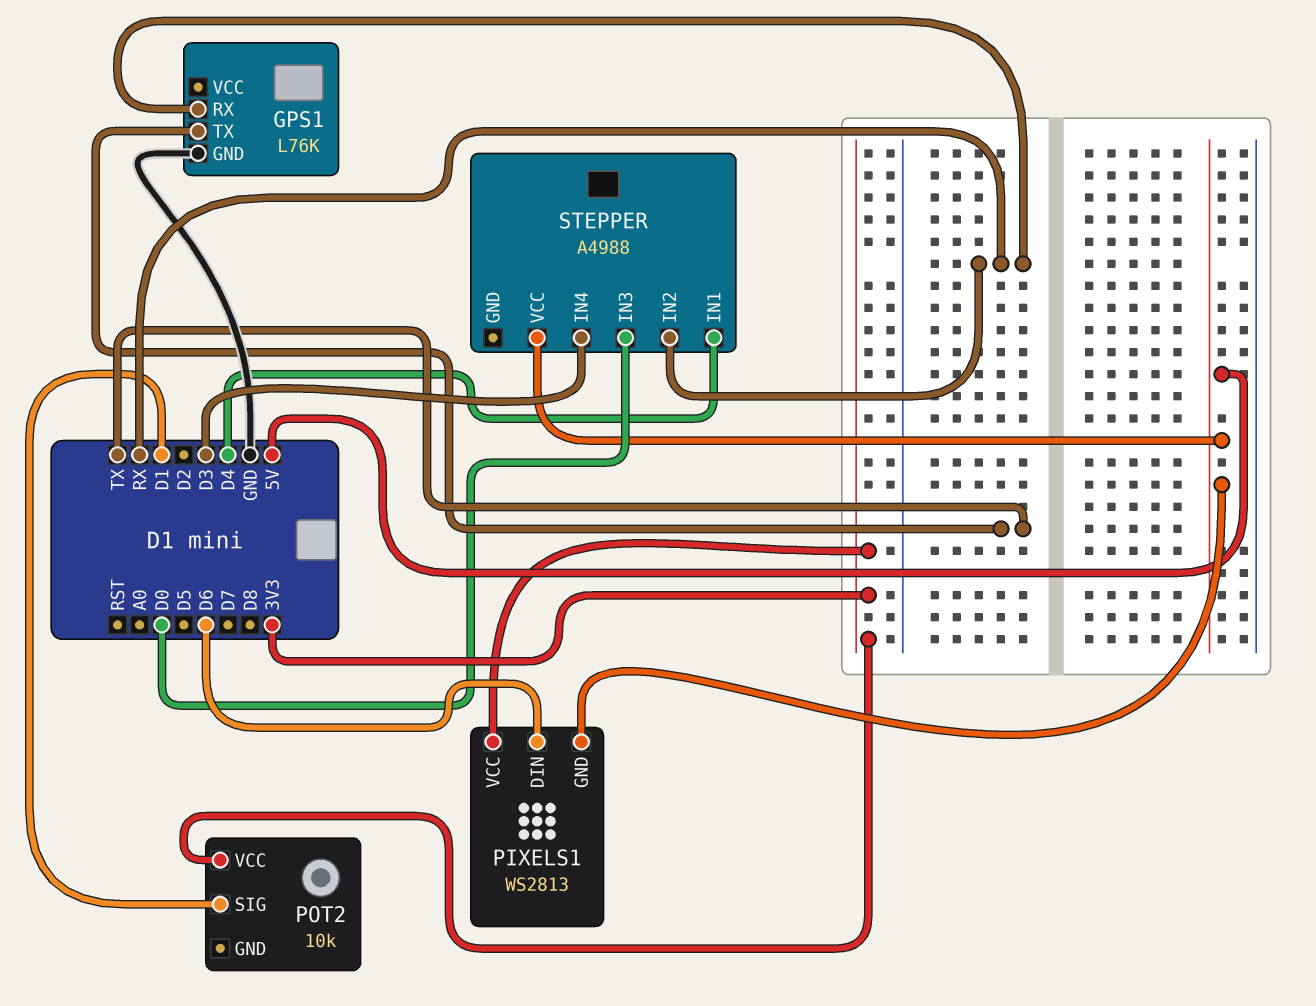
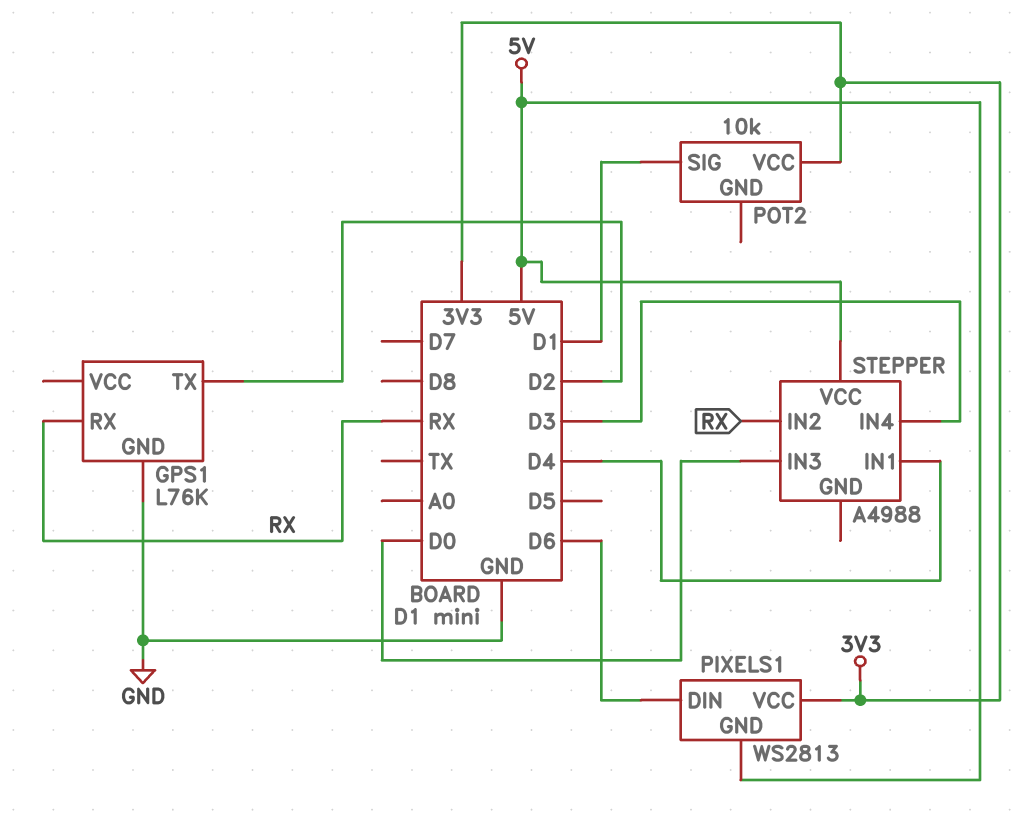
GPS1 pin TX: TX -> D2

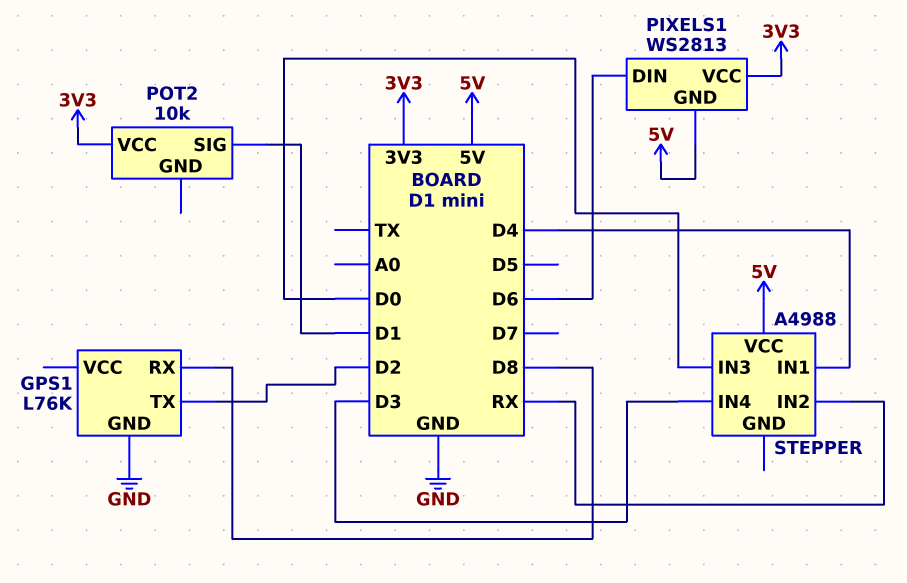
GPS1 pin RX: RX -> D8

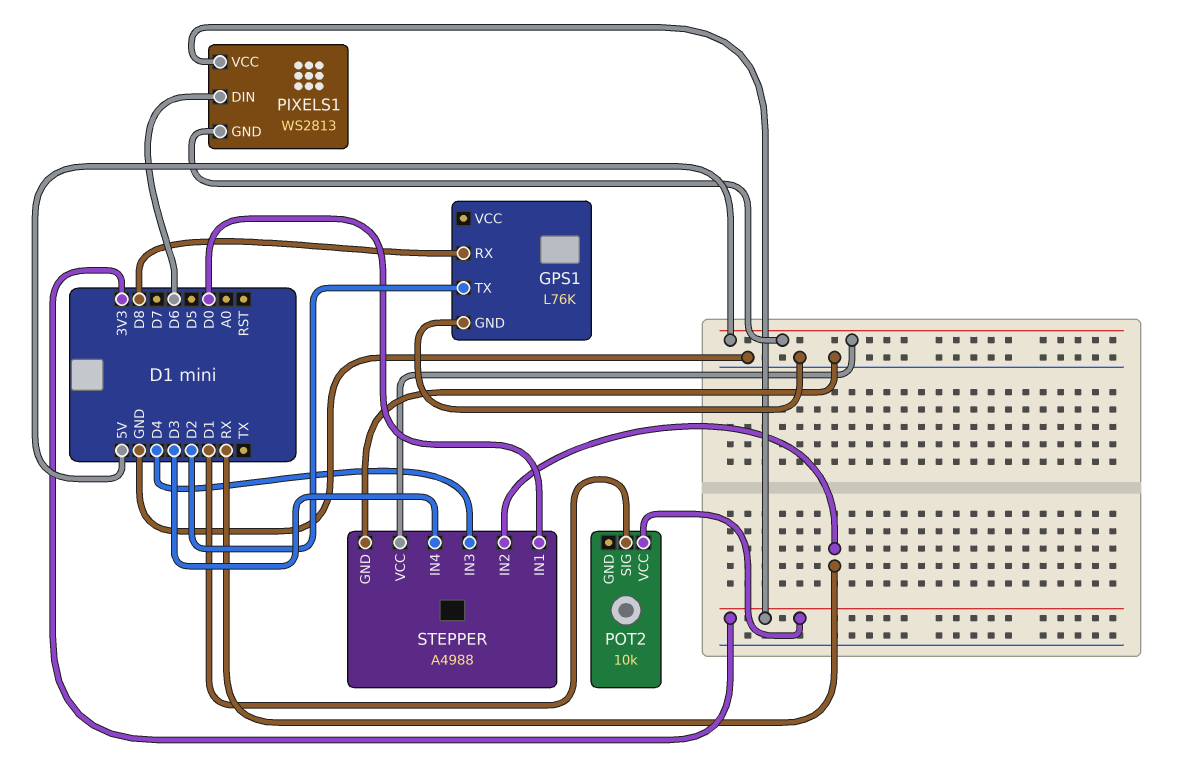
STEPPER pin GND: none -> GND
STEPPER pin IN1: D4 -> D0
STEPPER pin IN3: D0 -> D4

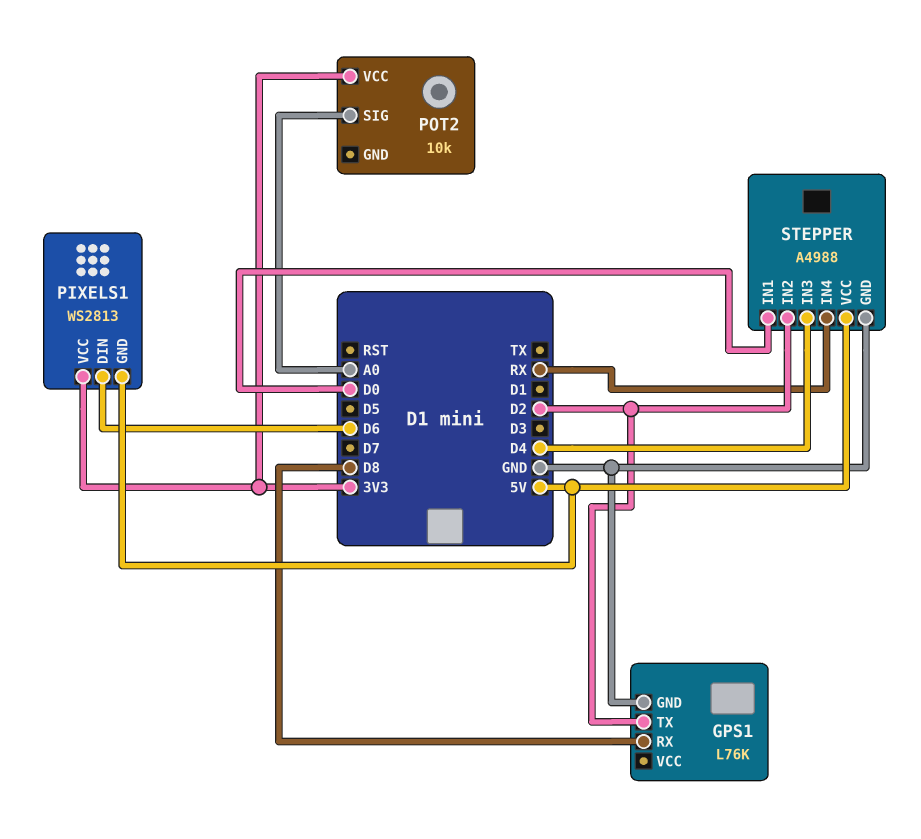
POT2 pin SIG: D1 -> A0
STEPPER pin IN2: RX -> D2
STEPPER pin IN4: D3 -> RX

